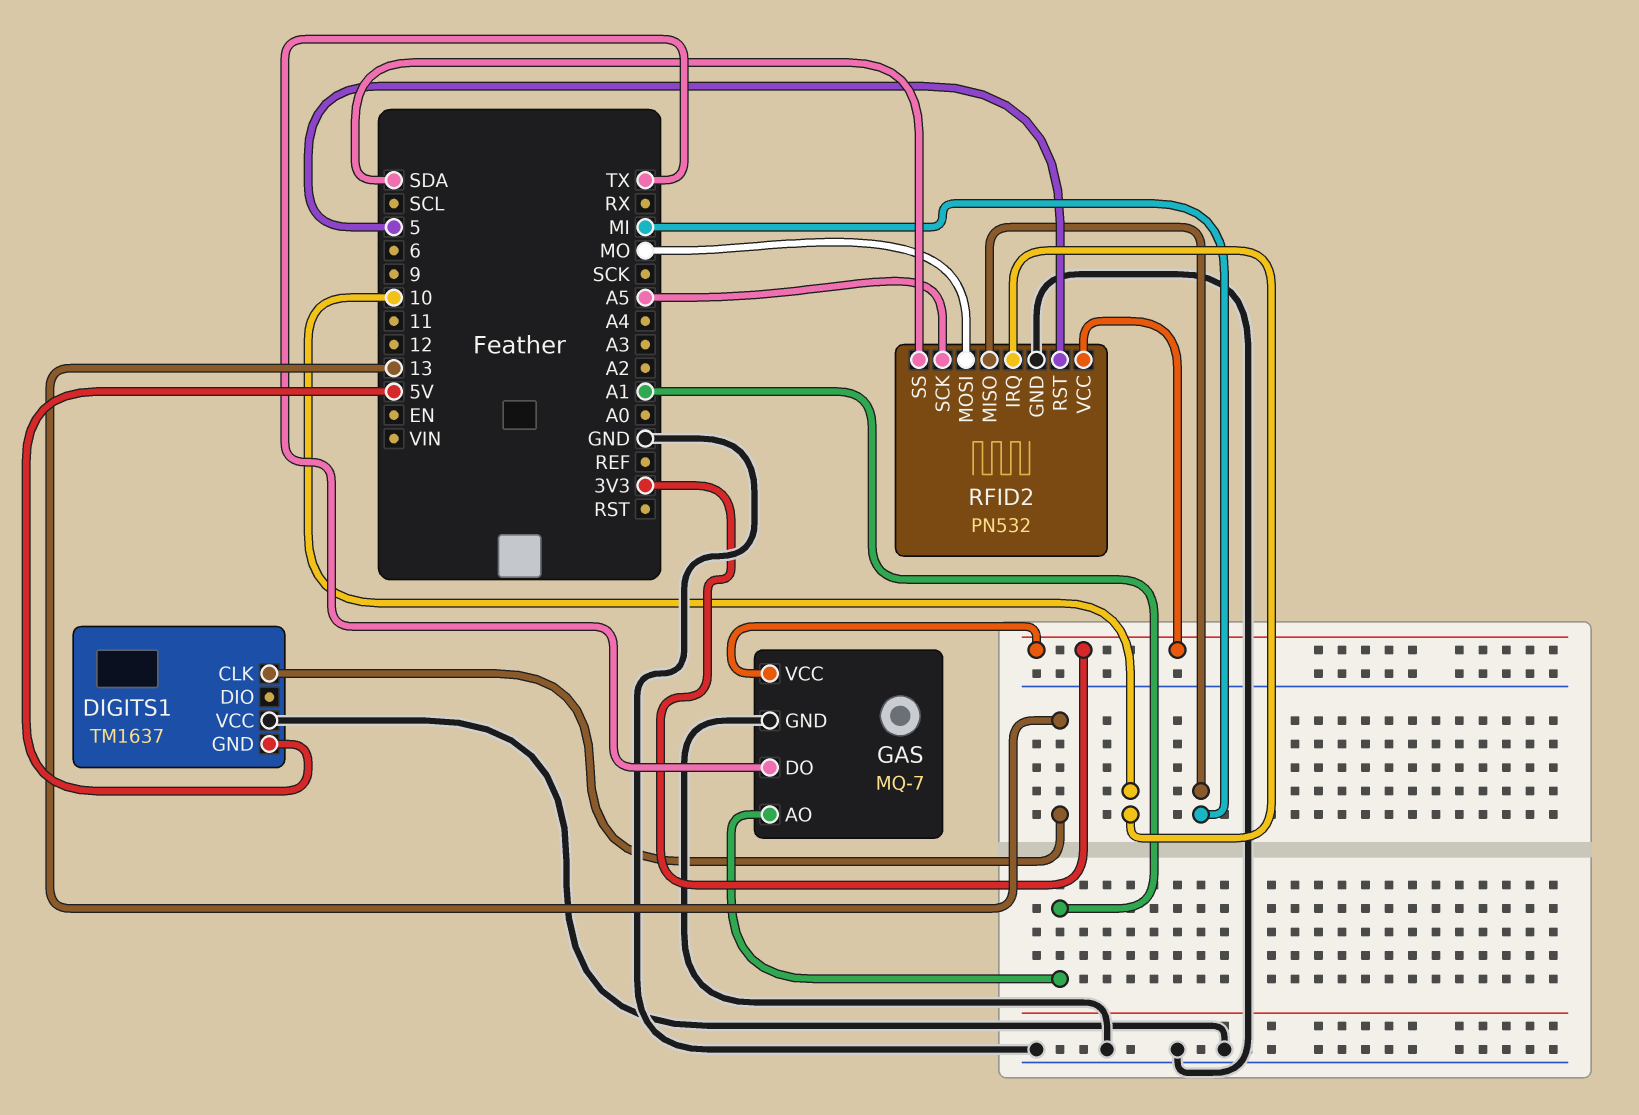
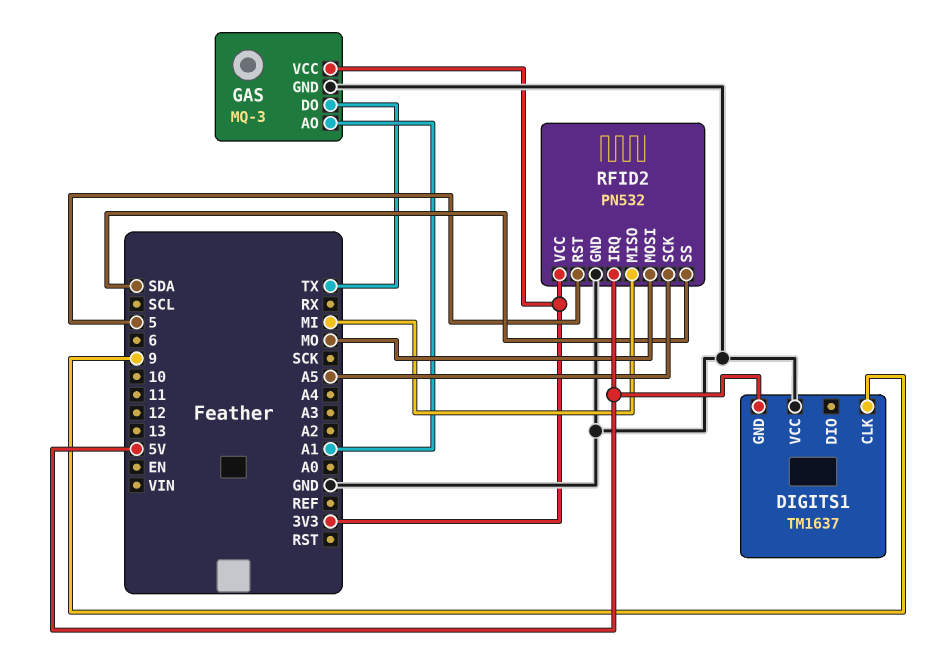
DIGITS1 pin CLK: 13 -> 9
GAS: MQ-7 -> MQ-3
RFID2 pin IRQ: 10 -> 5V

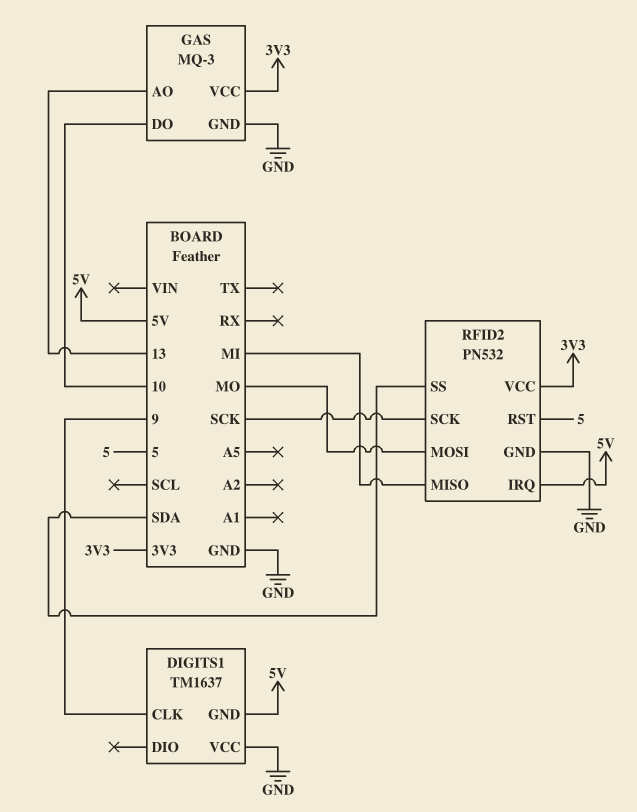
GAS pin AO: A1 -> 13
GAS pin DO: TX -> 10
RFID2 pin SCK: A5 -> SCK

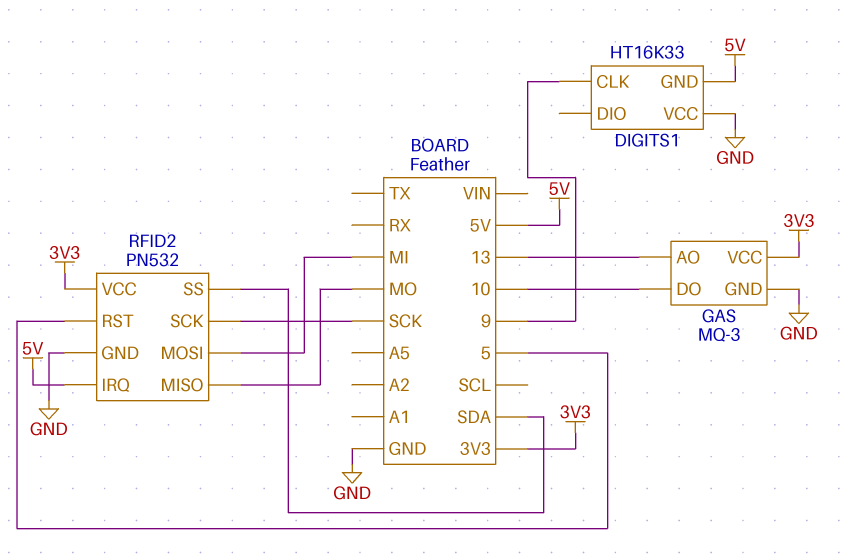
DIGITS1: TM1637 -> HT16K33
RFID2 pin MISO: MI -> MO
RFID2 pin MOSI: MO -> MI

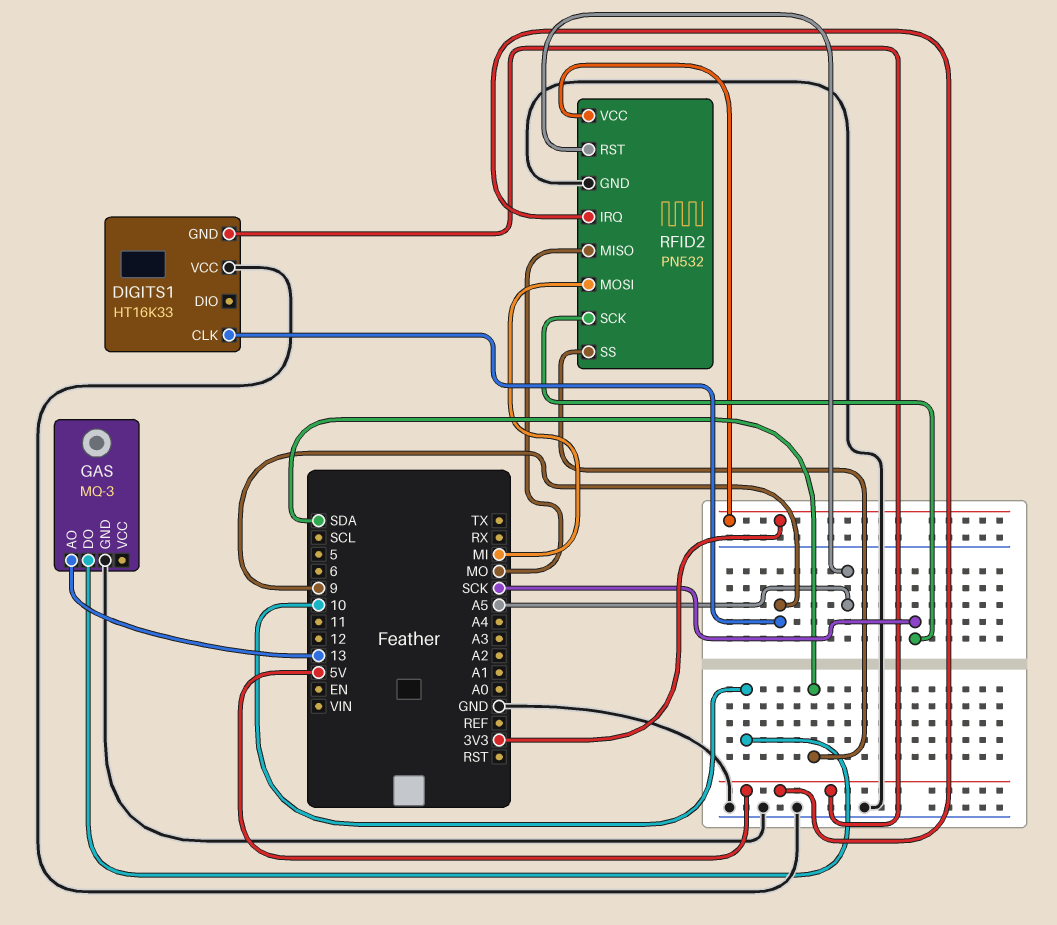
GAS pin VCC: 3V3 -> none
RFID2 pin RST: 5 -> A5

